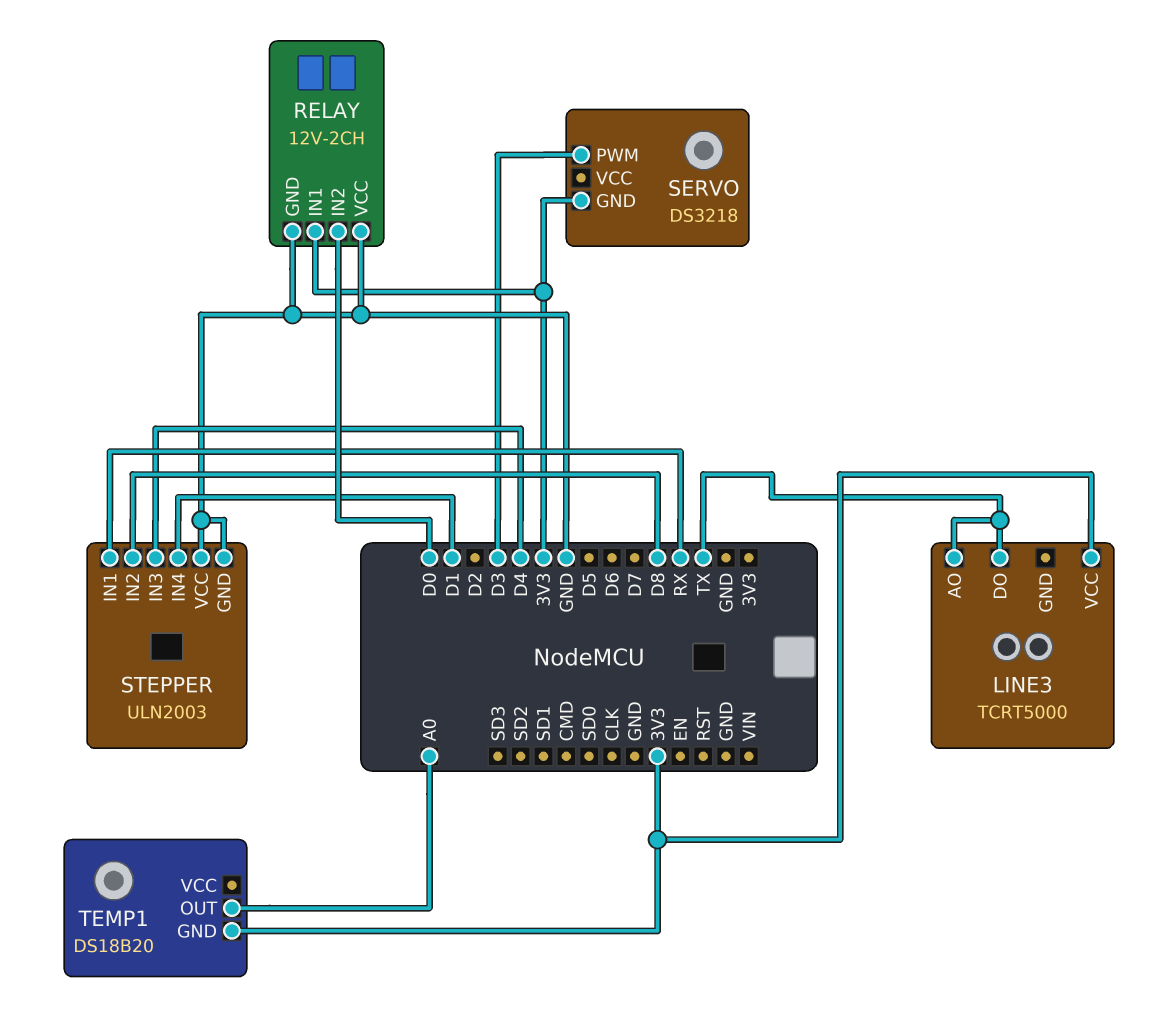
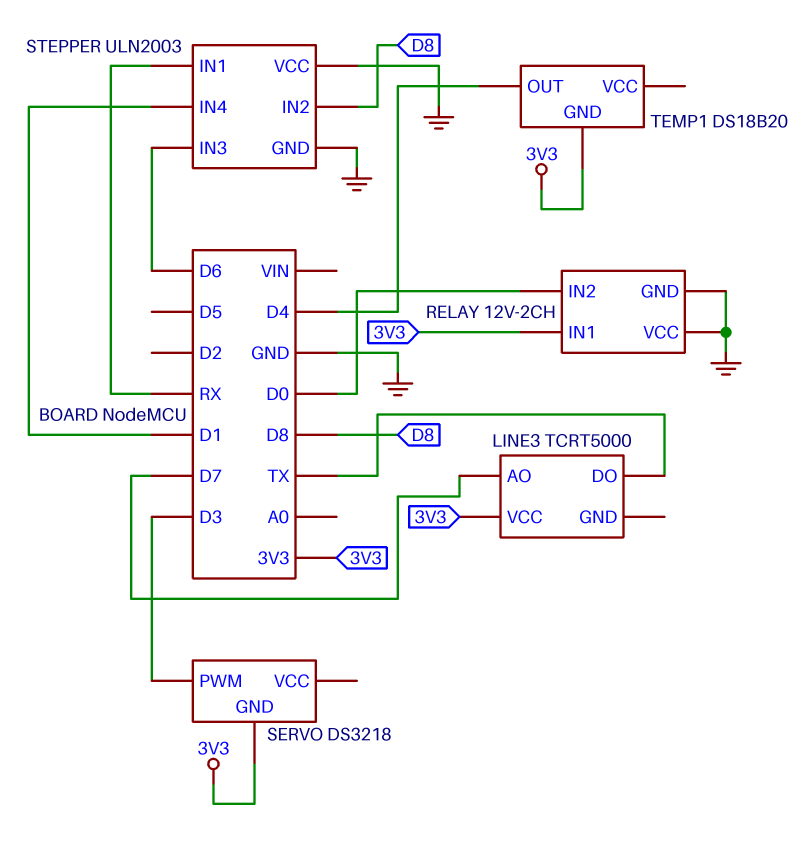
LINE3 pin AO: TX -> D7
STEPPER pin IN3: D4 -> D6
TEMP1 pin OUT: A0 -> D4

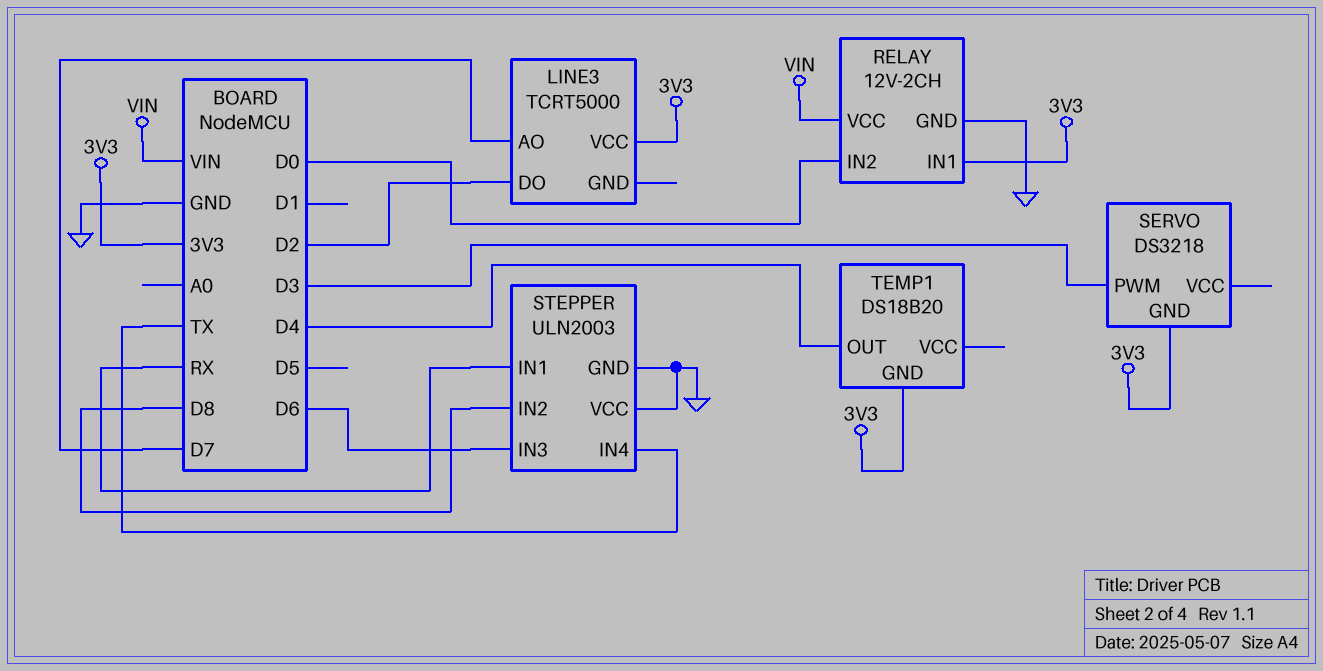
LINE3 pin DO: TX -> D2
RELAY pin VCC: GND -> VIN
STEPPER pin IN4: D1 -> TX

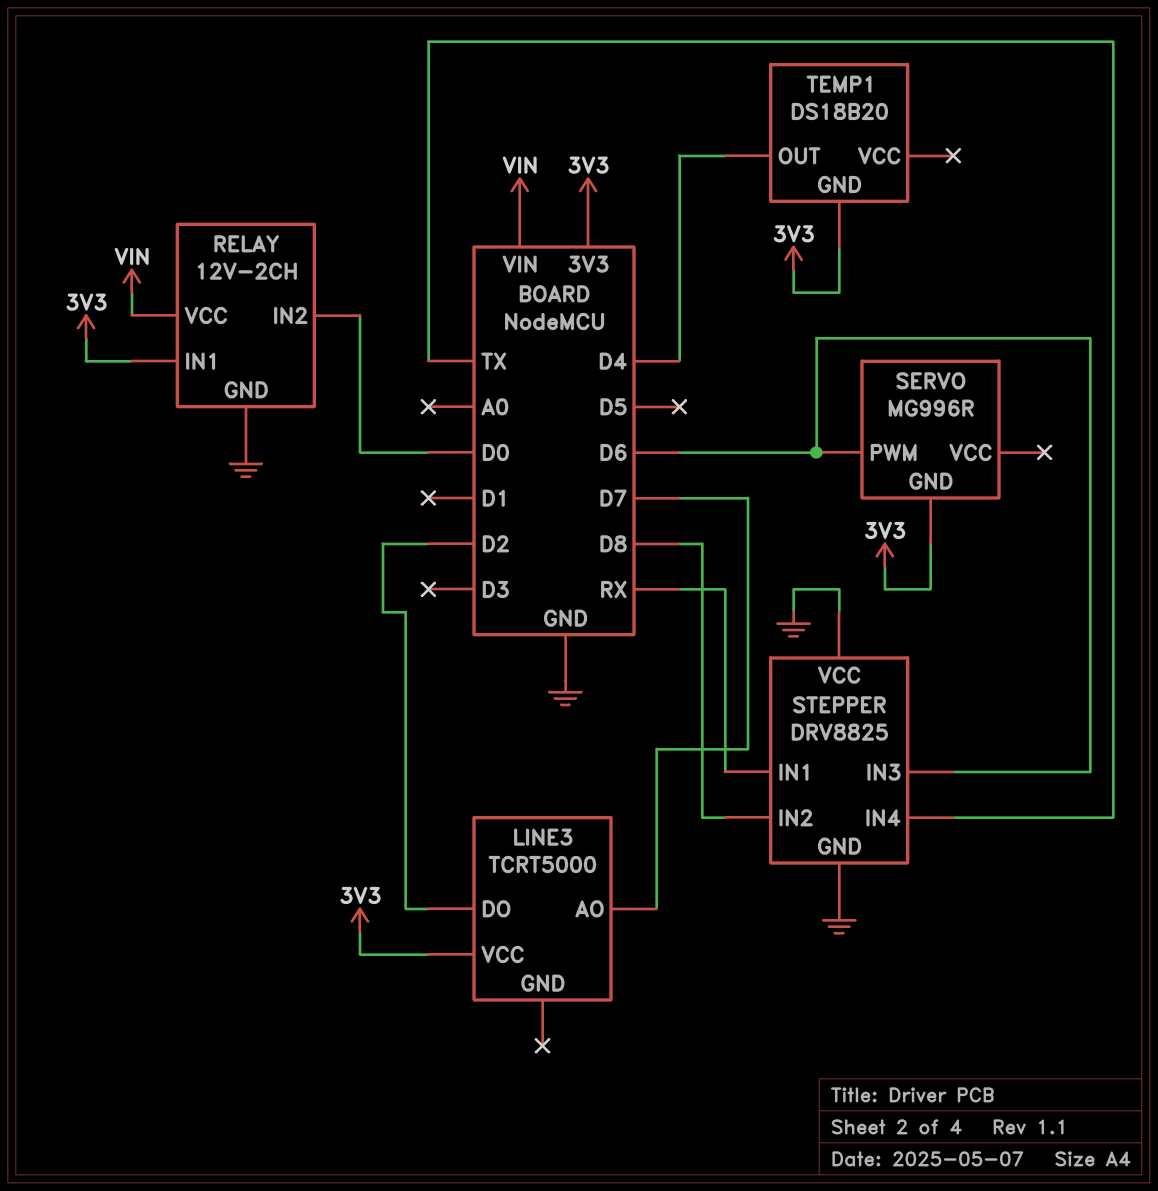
SERVO: DS3218 -> MG996R
SERVO pin PWM: D3 -> D6
STEPPER: ULN2003 -> DRV8825

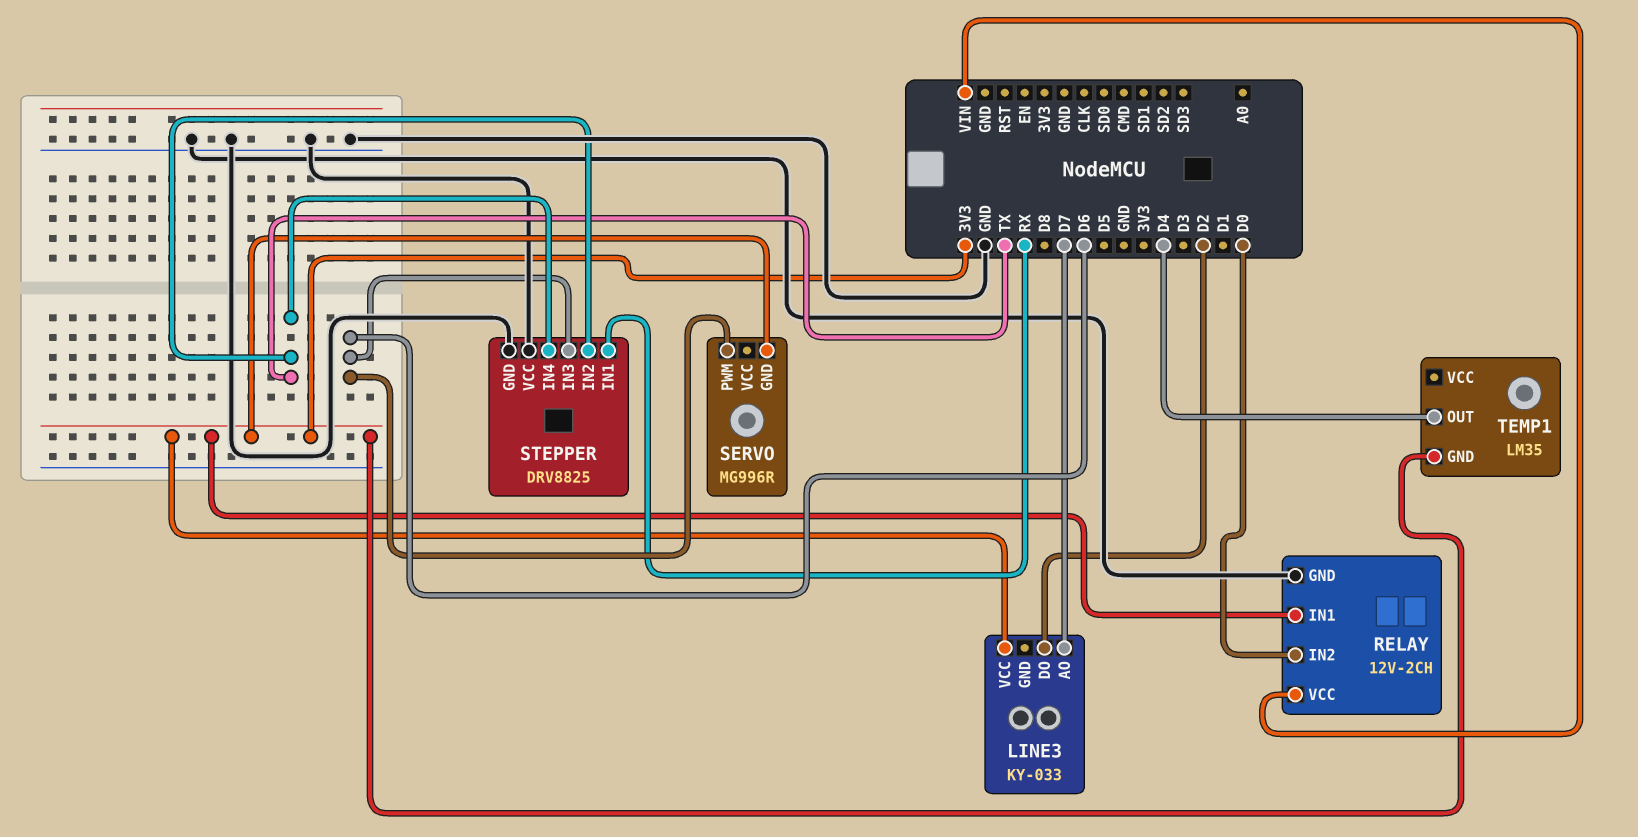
LINE3: TCRT5000 -> KY-033
STEPPER pin IN2: D8 -> TX
TEMP1: DS18B20 -> LM35

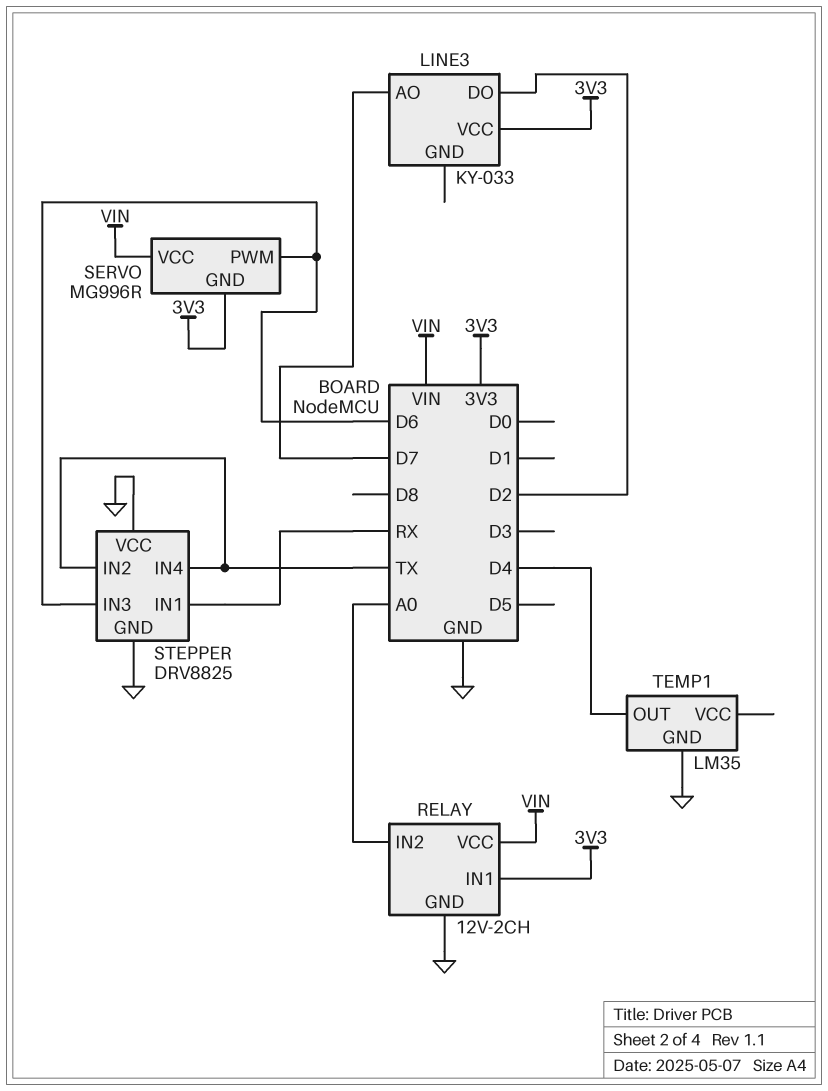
RELAY pin IN2: D0 -> A0
SERVO pin VCC: none -> VIN
TEMP1 pin GND: 3V3 -> GND

